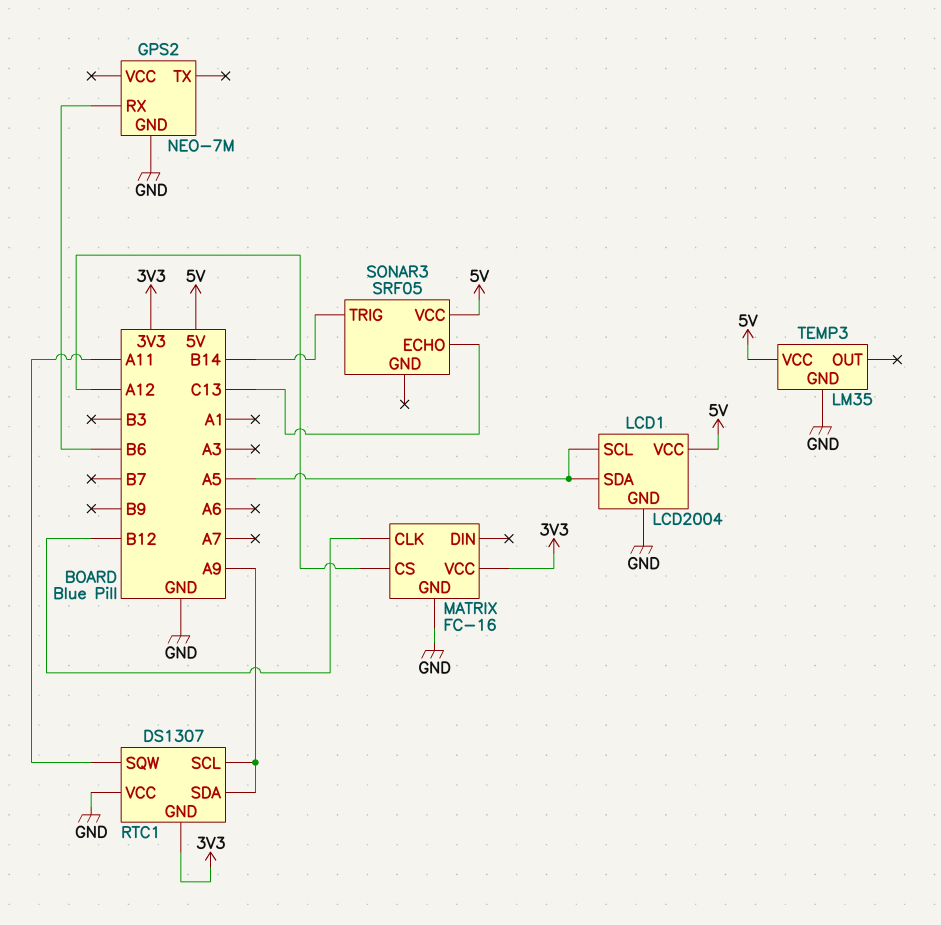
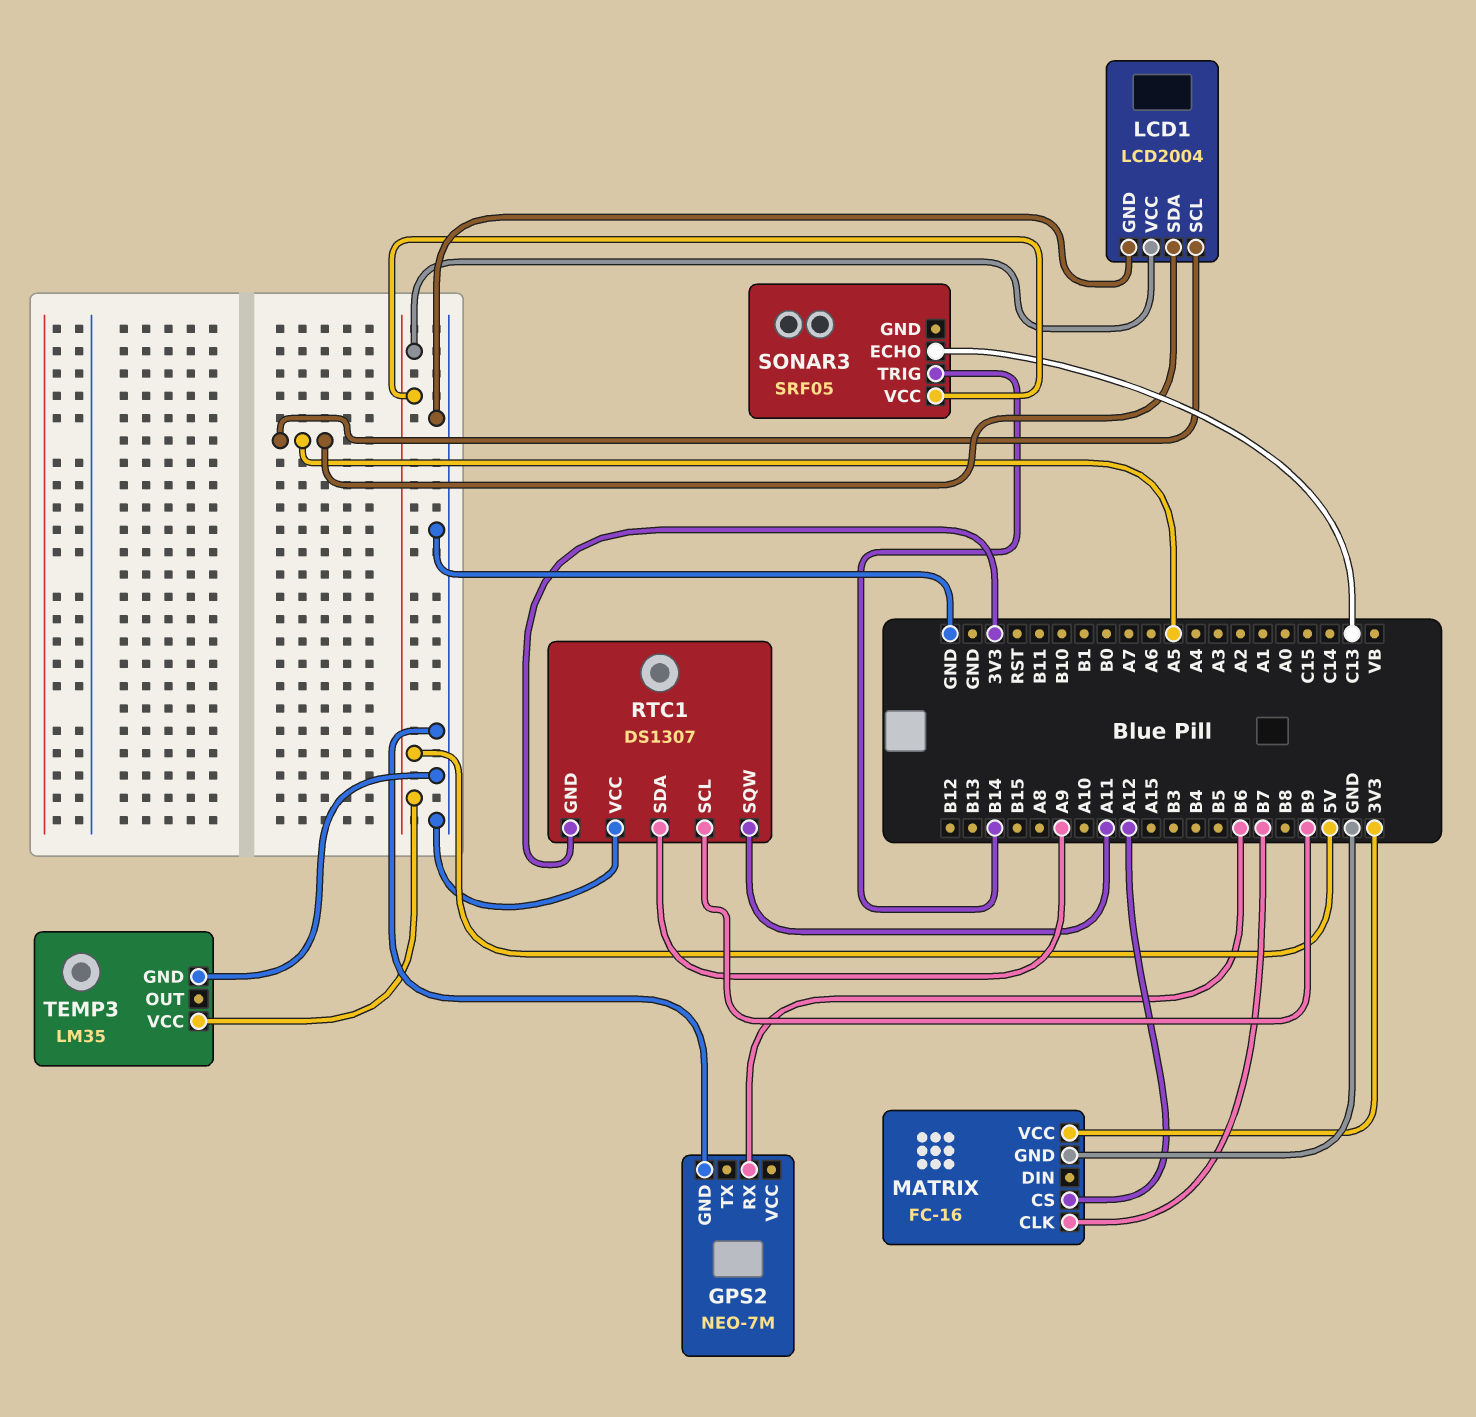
MATRIX pin CLK: B12 -> B7
RTC1 pin SCL: A9 -> B9

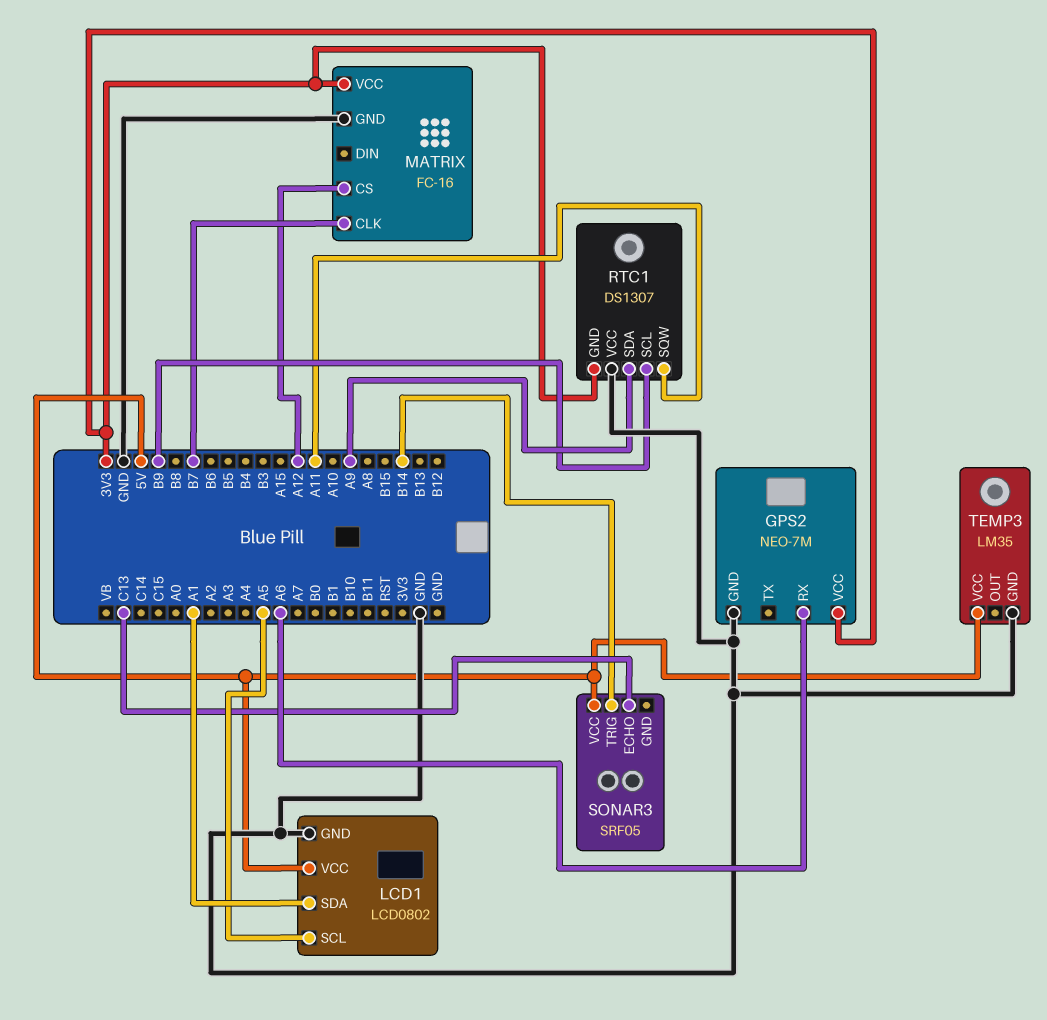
GPS2 pin RX: B6 -> A6
GPS2 pin VCC: none -> 3V3
LCD1: LCD2004 -> LCD0802
LCD1 pin SDA: A5 -> A1

